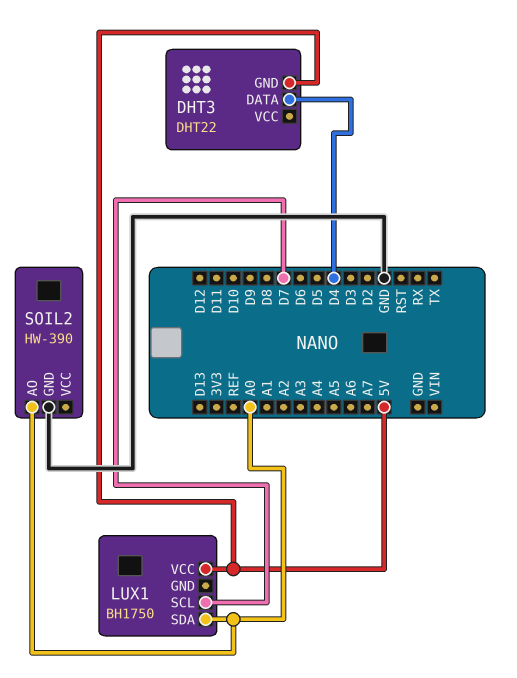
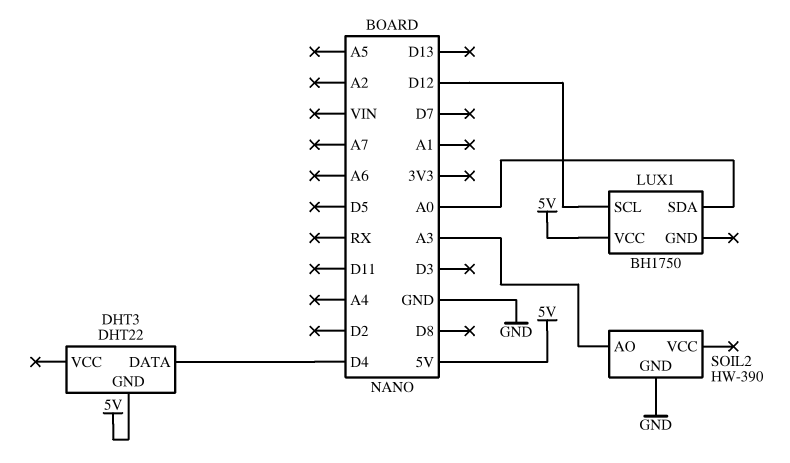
LUX1 pin SCL: D7 -> D12
SOIL2 pin AO: A0 -> A3

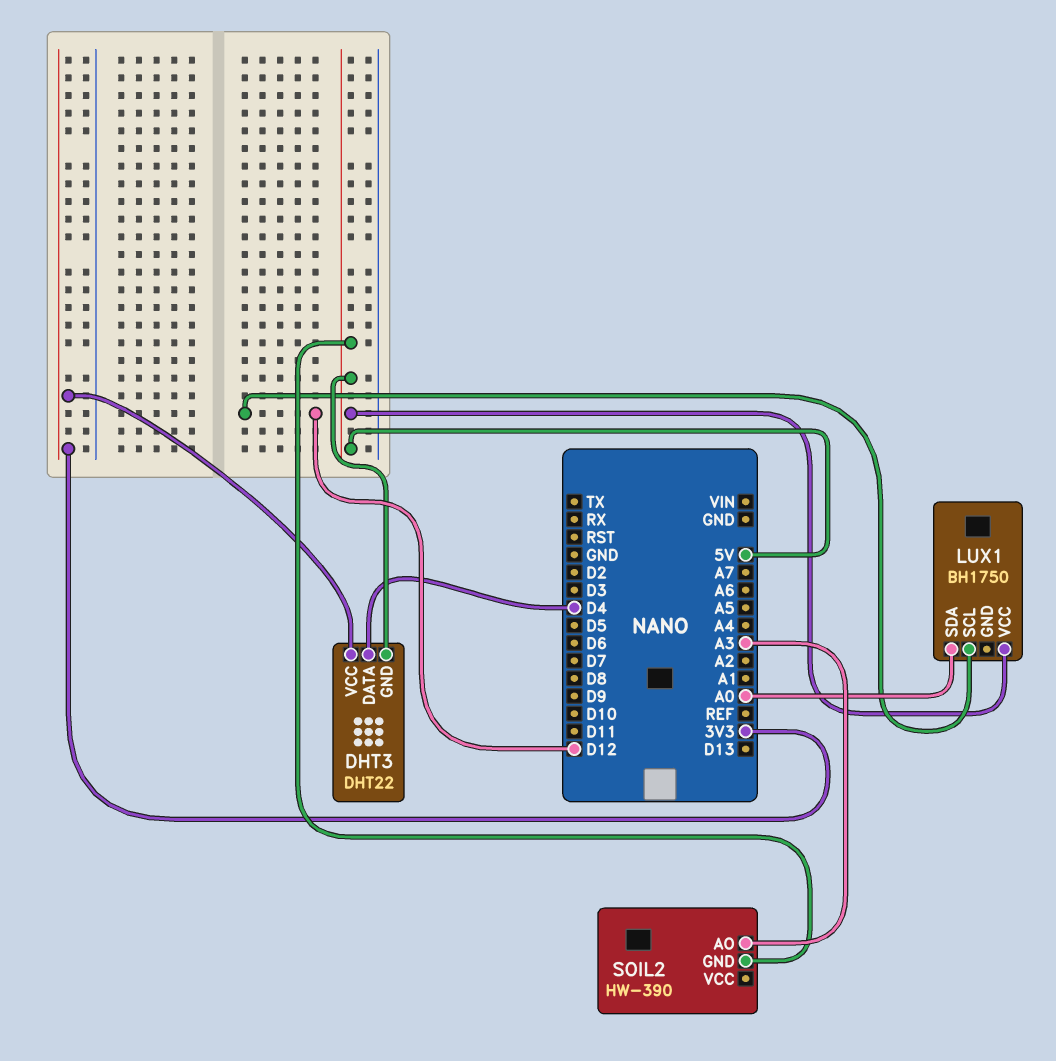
DHT3 pin VCC: none -> 3V3
SOIL2 pin GND: GND -> 5V

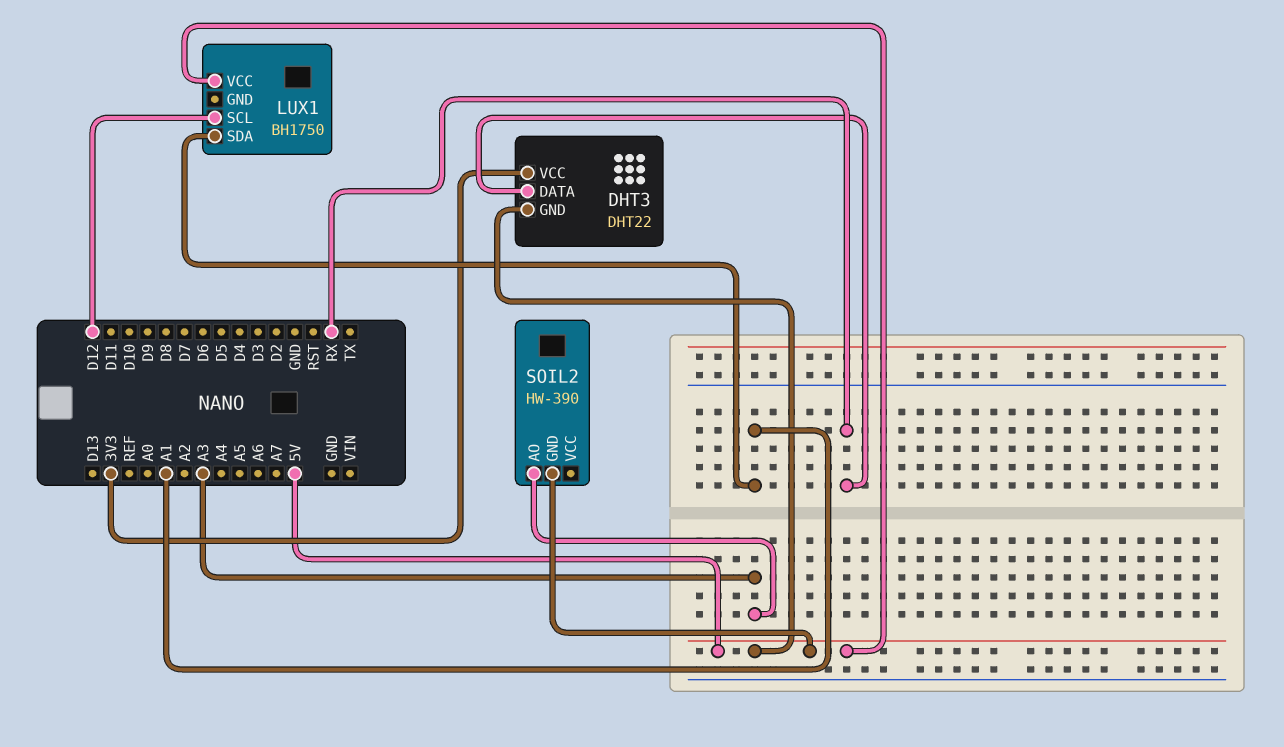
DHT3 pin DATA: D4 -> RX
LUX1 pin SDA: A0 -> A1

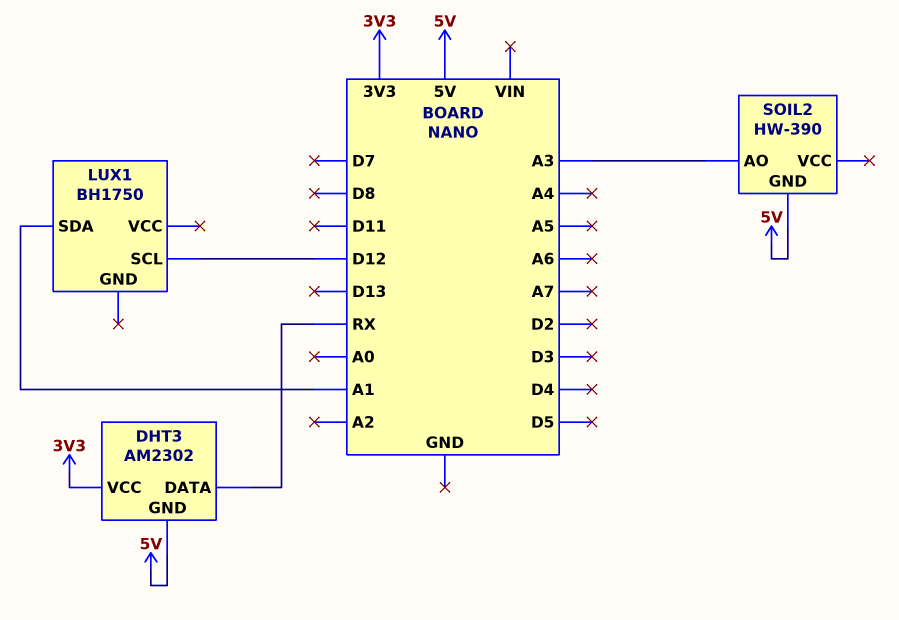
DHT3: DHT22 -> AM2302
LUX1 pin VCC: 5V -> none

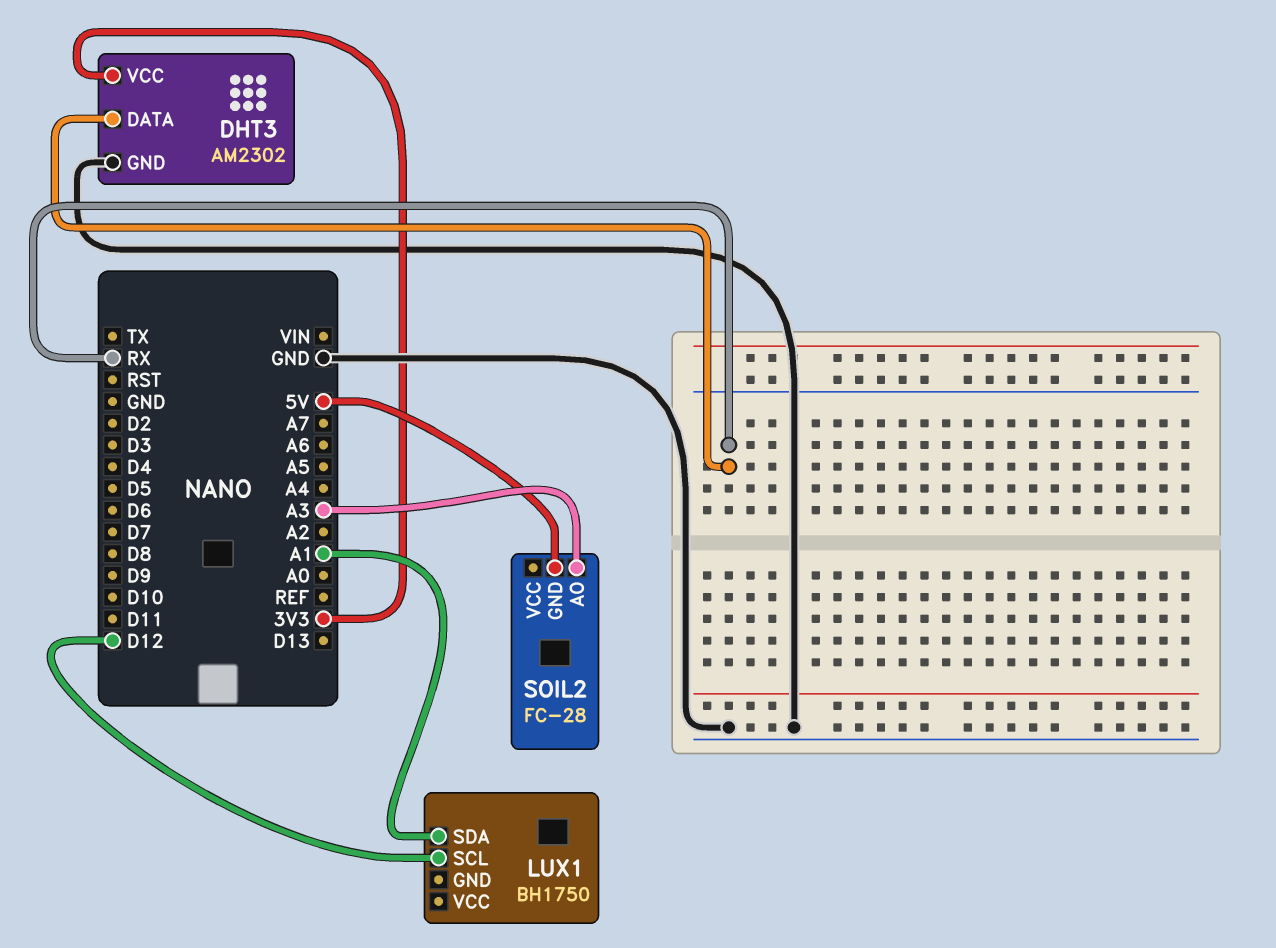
DHT3 pin GND: 5V -> GND
SOIL2: HW-390 -> FC-28

